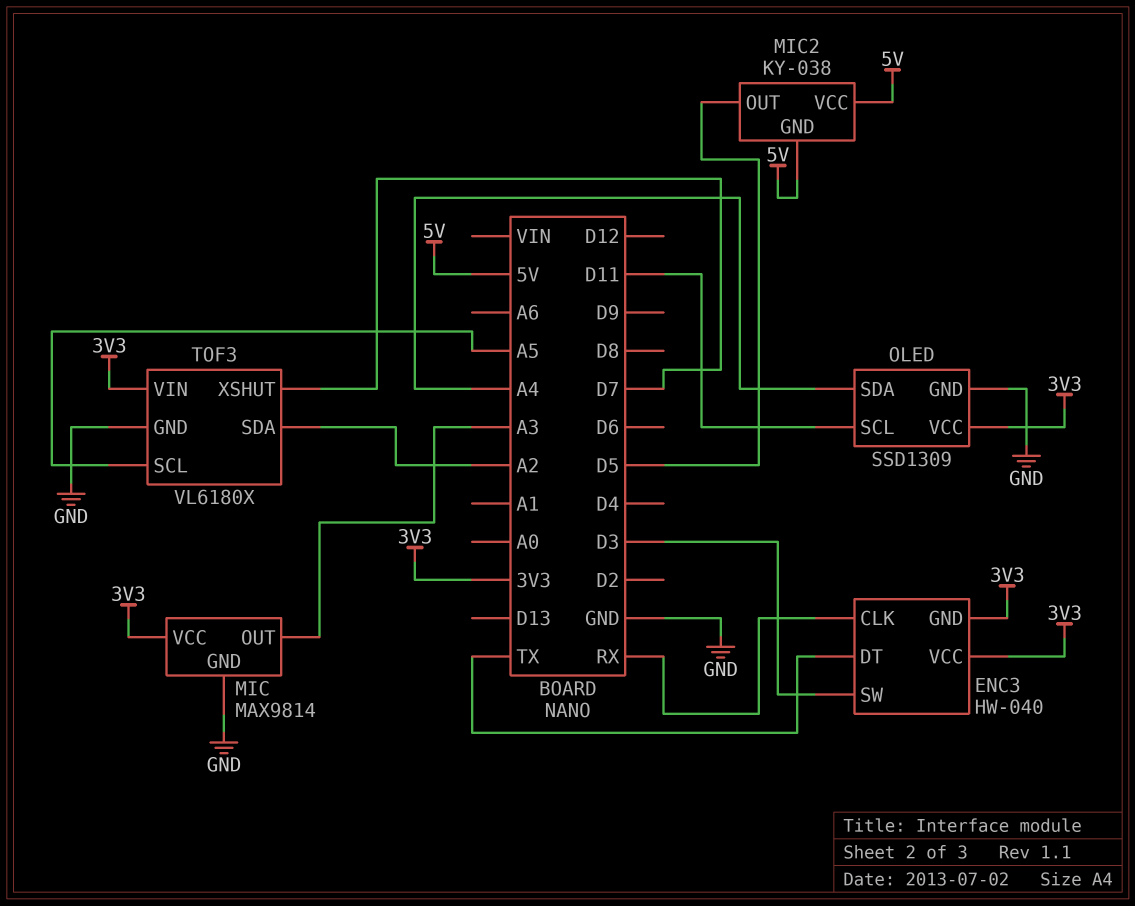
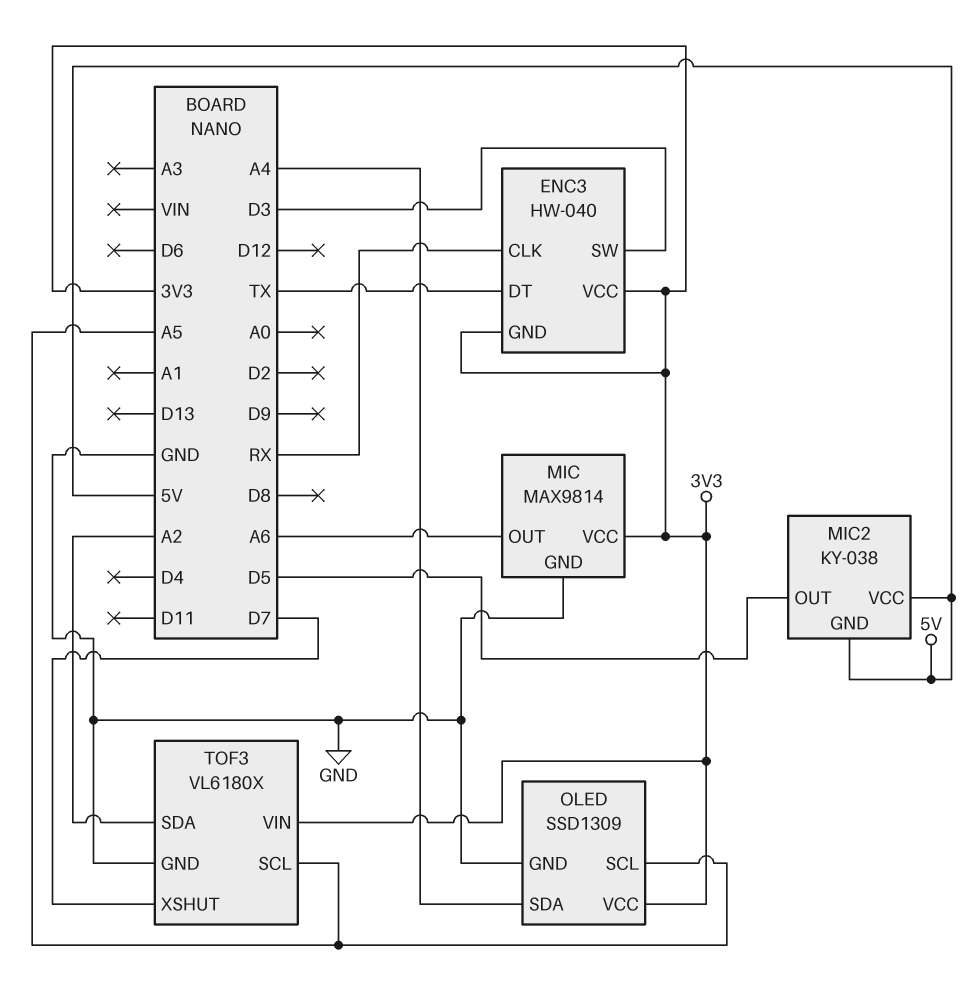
MIC pin OUT: A3 -> A6
OLED pin SCL: D11 -> A5

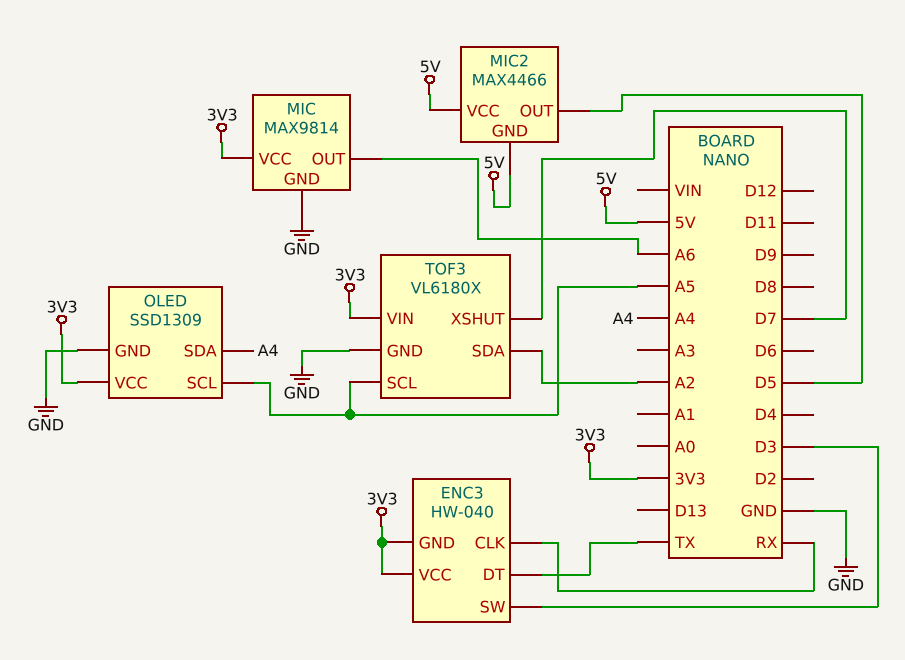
MIC2: KY-038 -> MAX4466

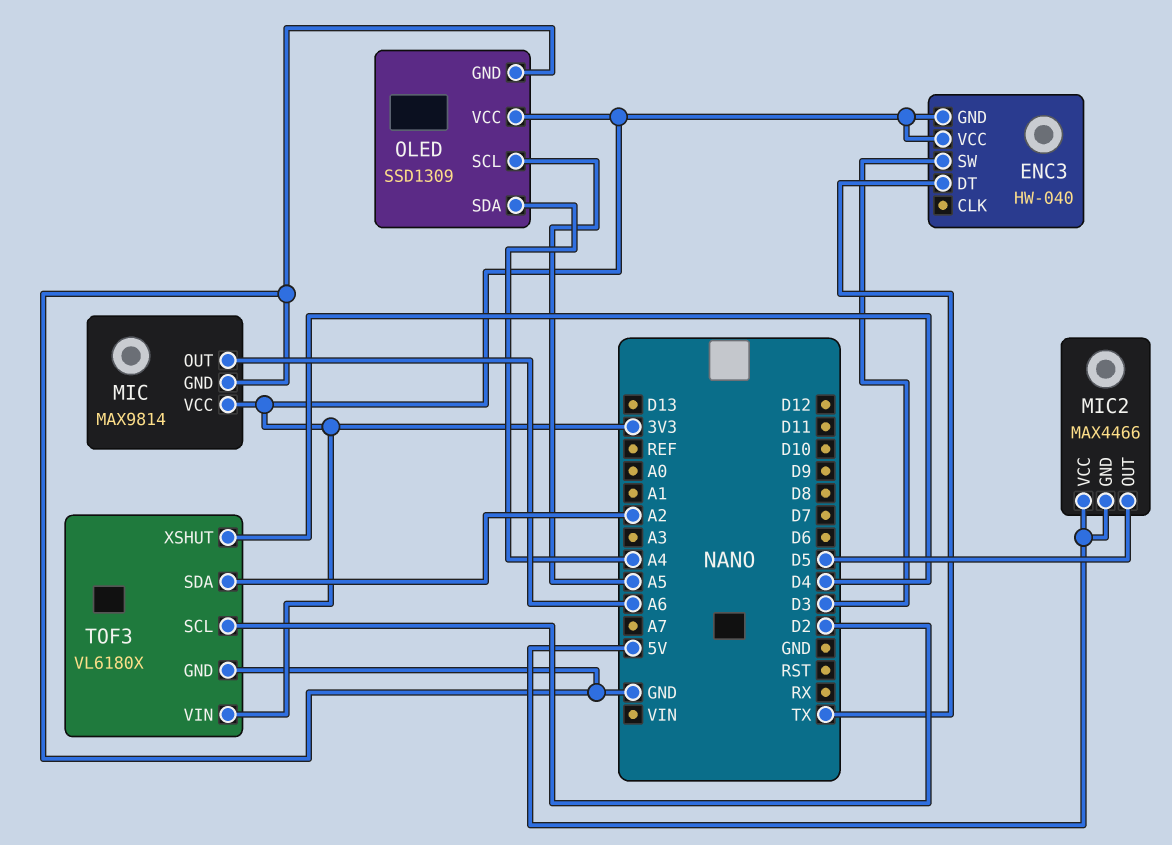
ENC3 pin CLK: RX -> none
TOF3 pin SCL: A5 -> D2
TOF3 pin XSHUT: D7 -> D4

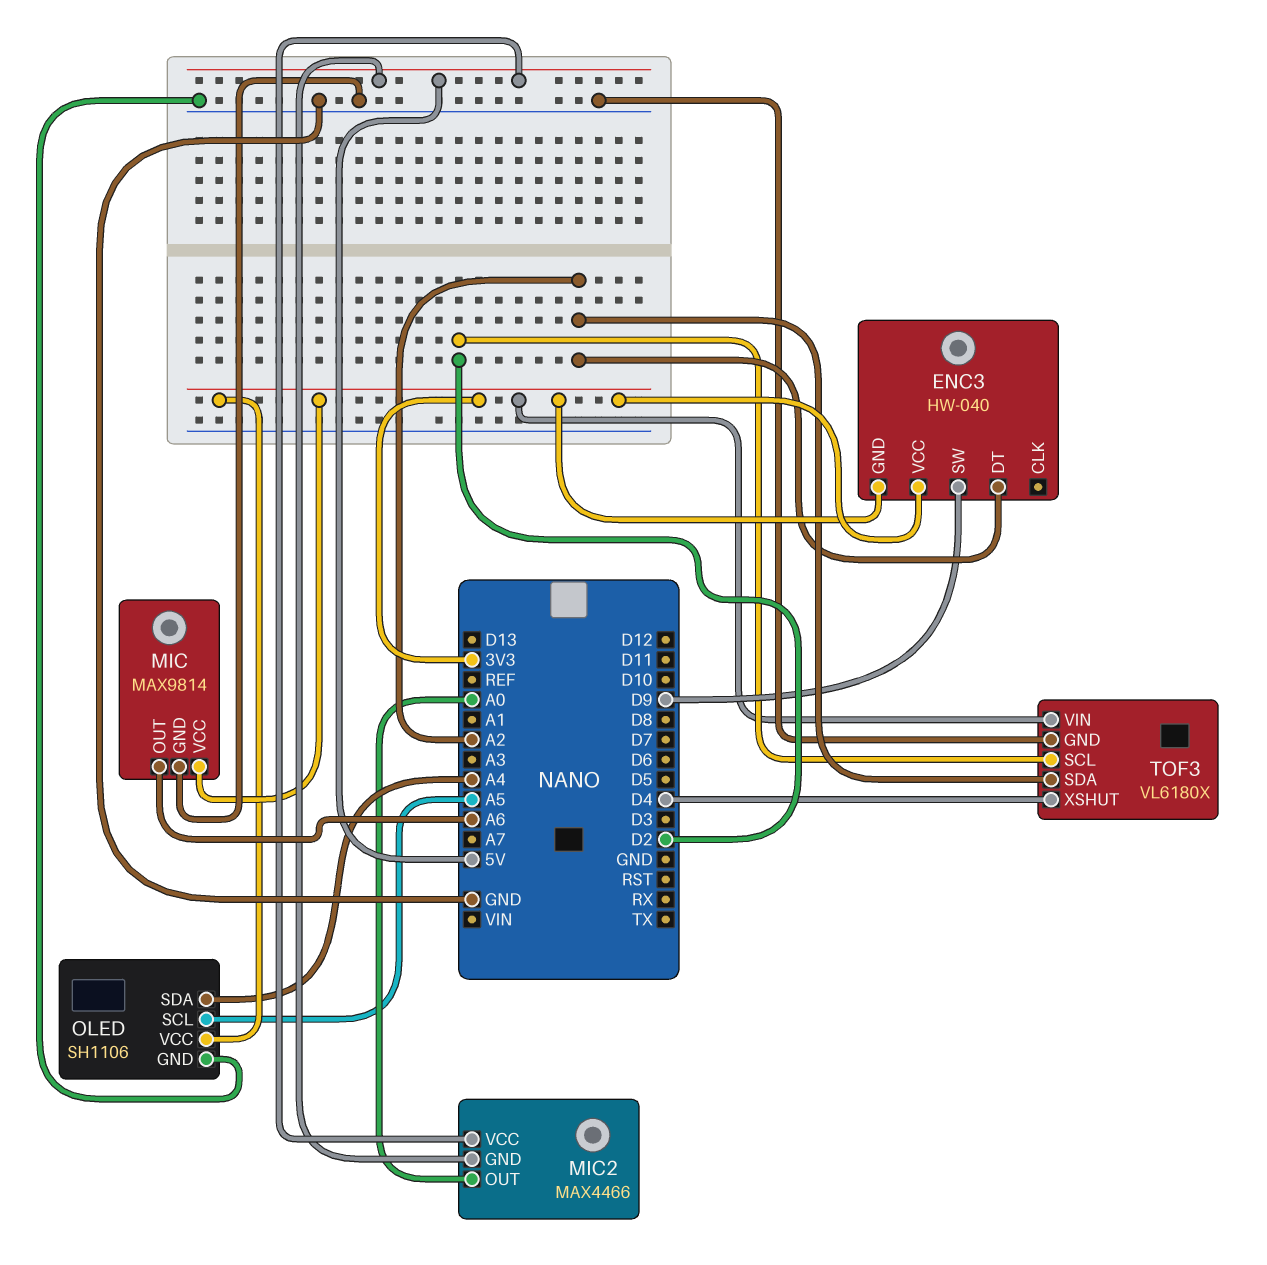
ENC3 pin DT: TX -> A2
ENC3 pin SW: D3 -> D9
MIC2 pin OUT: D5 -> A0
OLED: SSD1309 -> SH1106

